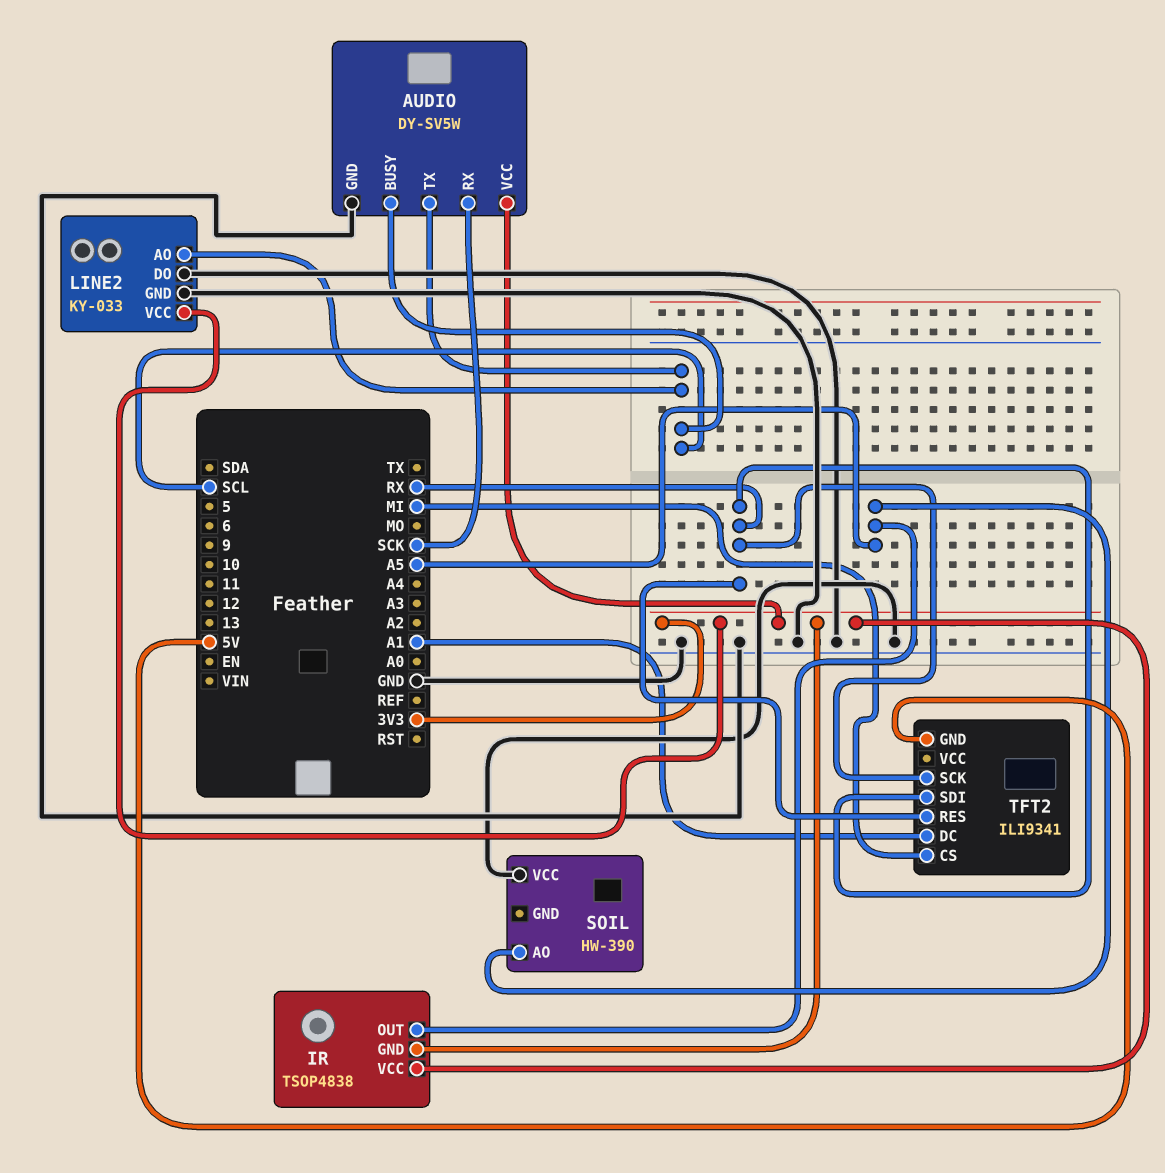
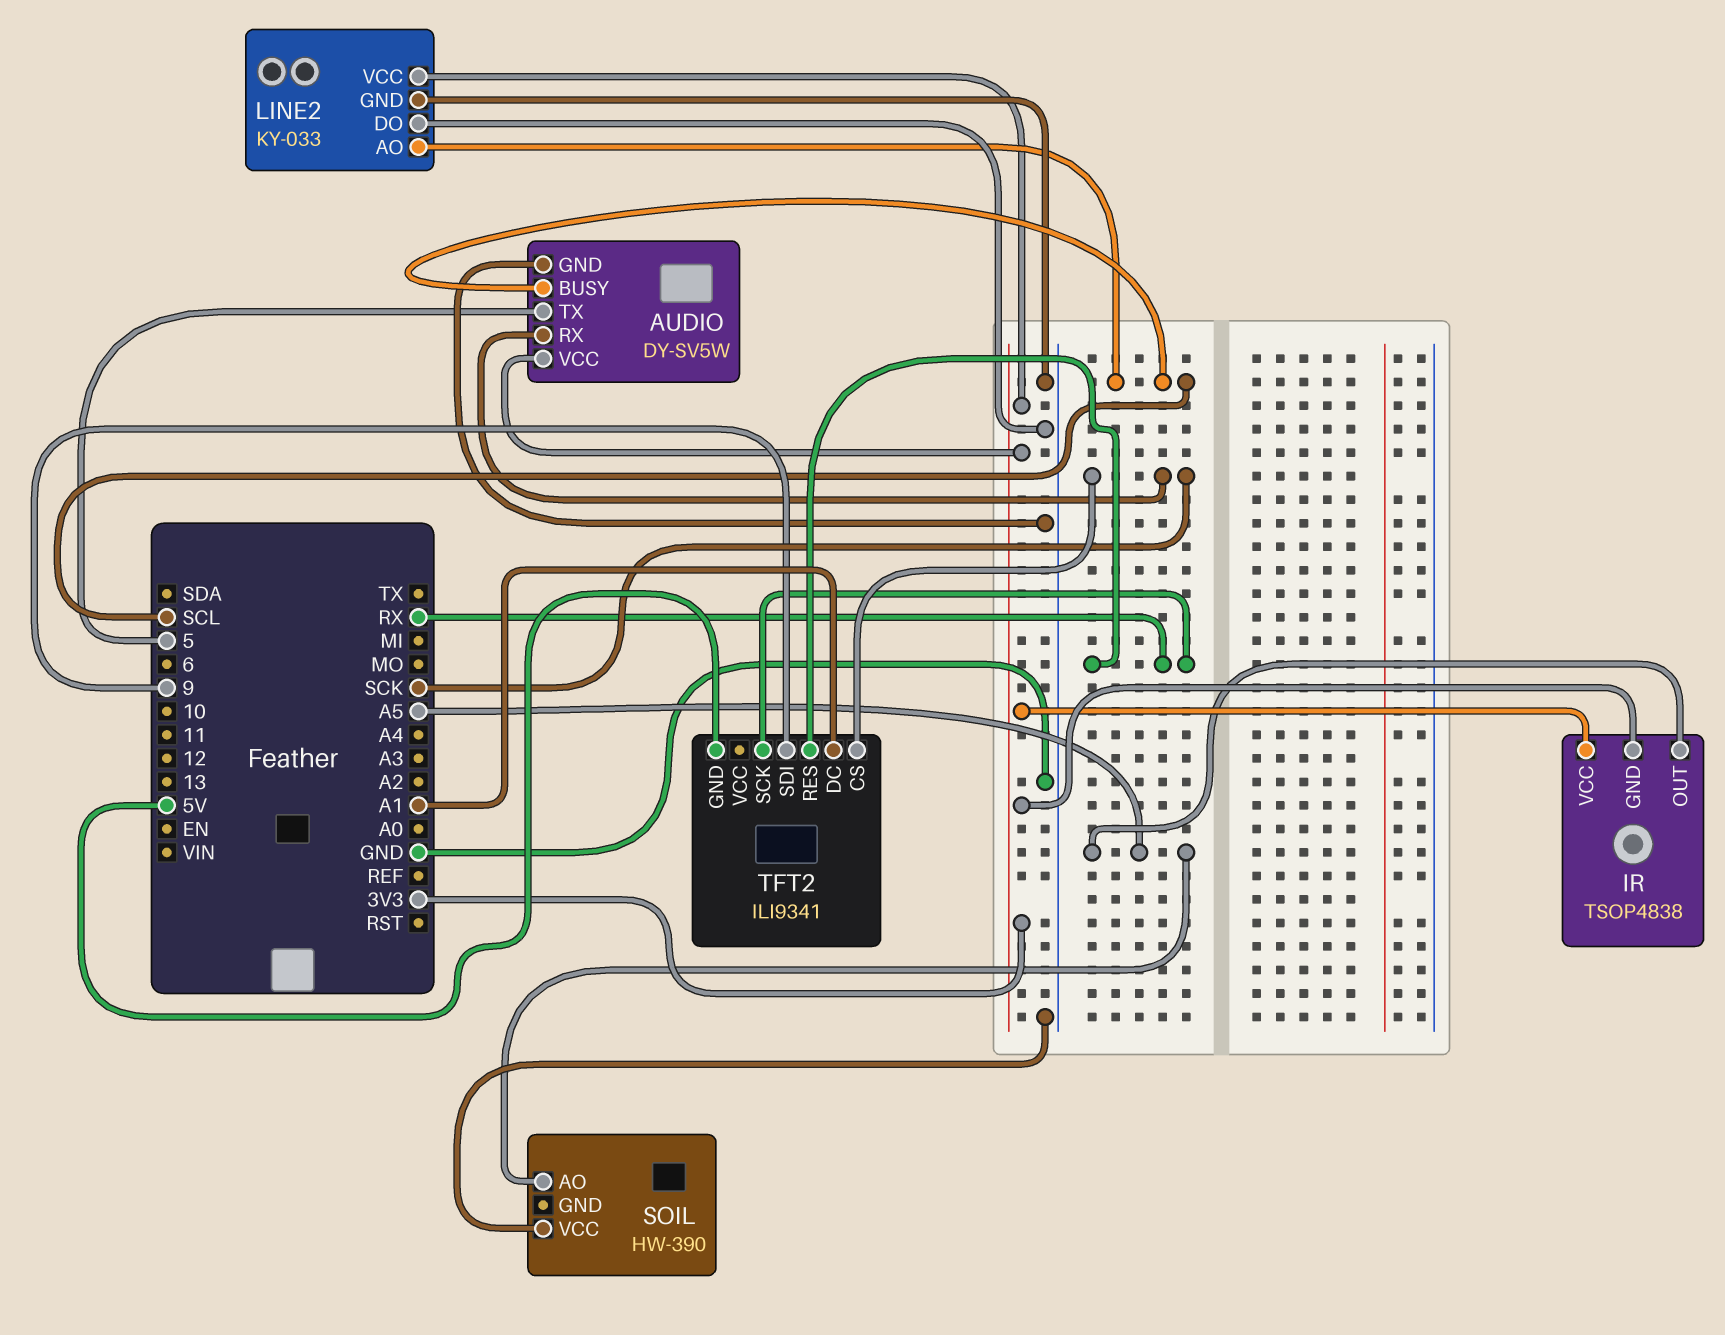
AUDIO pin TX: SCL -> 5
TFT2 pin CS: MI -> SCK
TFT2 pin SDI: RX -> 9

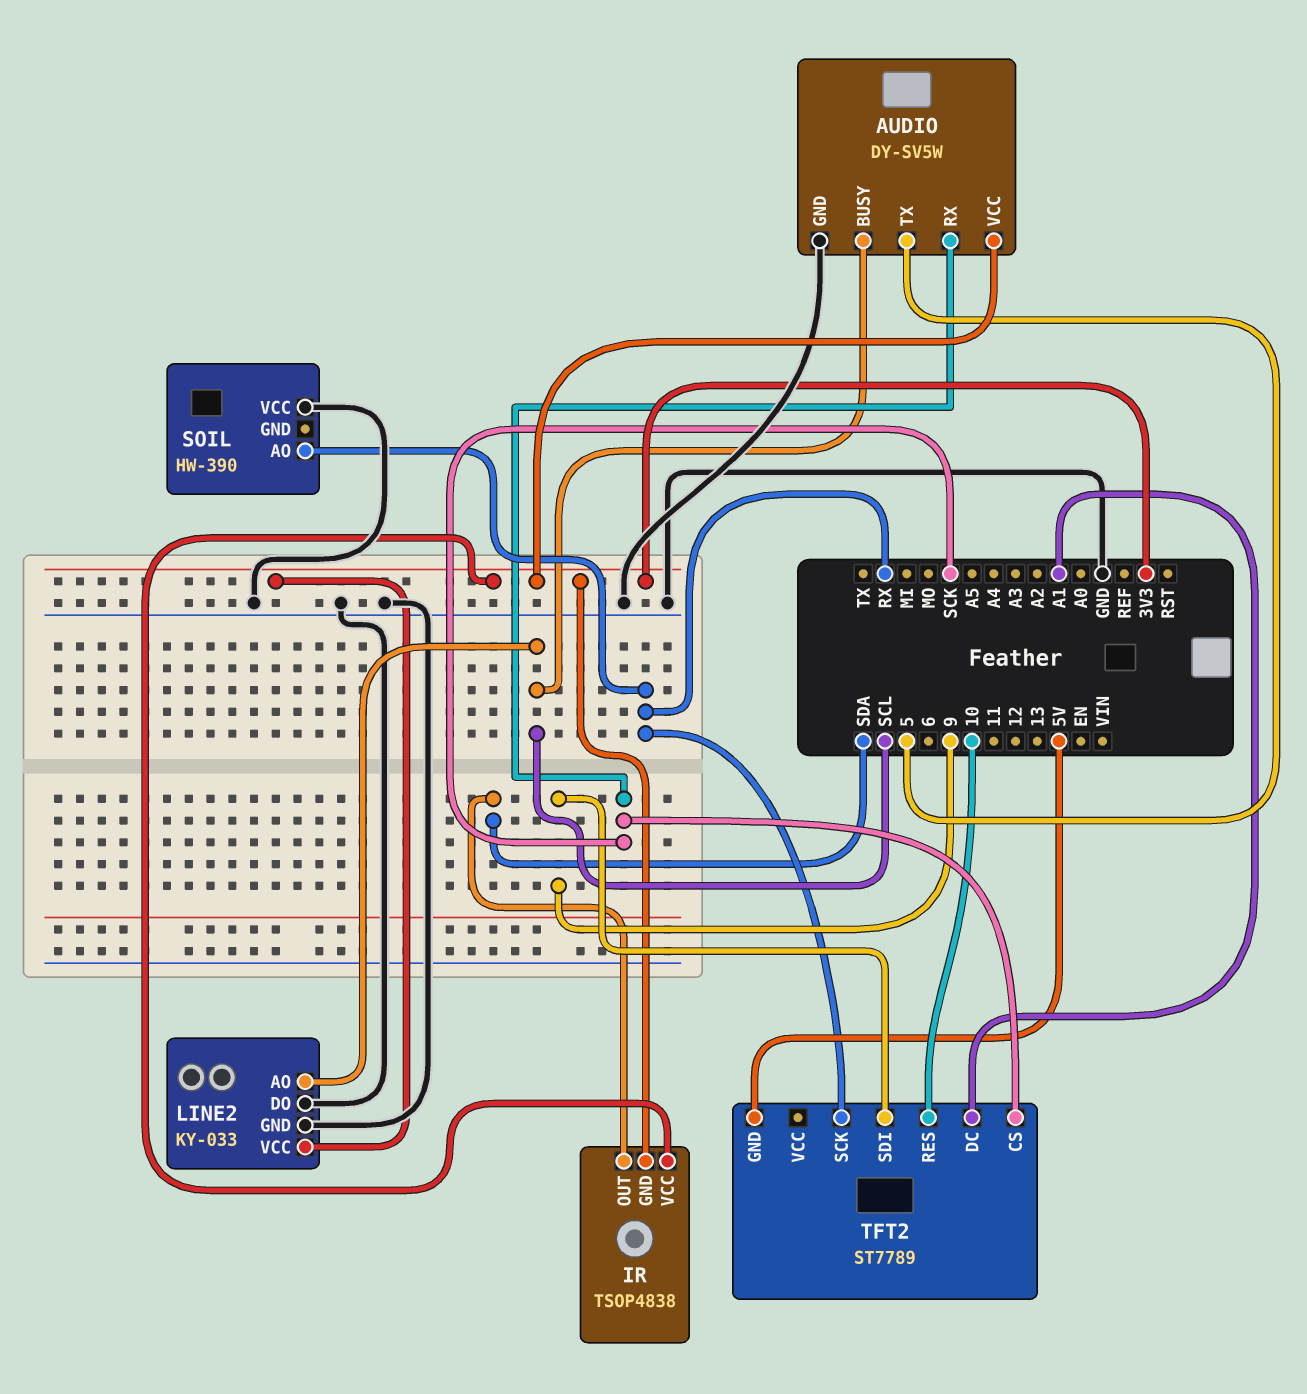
IR pin OUT: A5 -> SDA
SOIL pin AO: A5 -> RX
TFT2: ILI9341 -> ST7789
TFT2 pin RES: RX -> 10

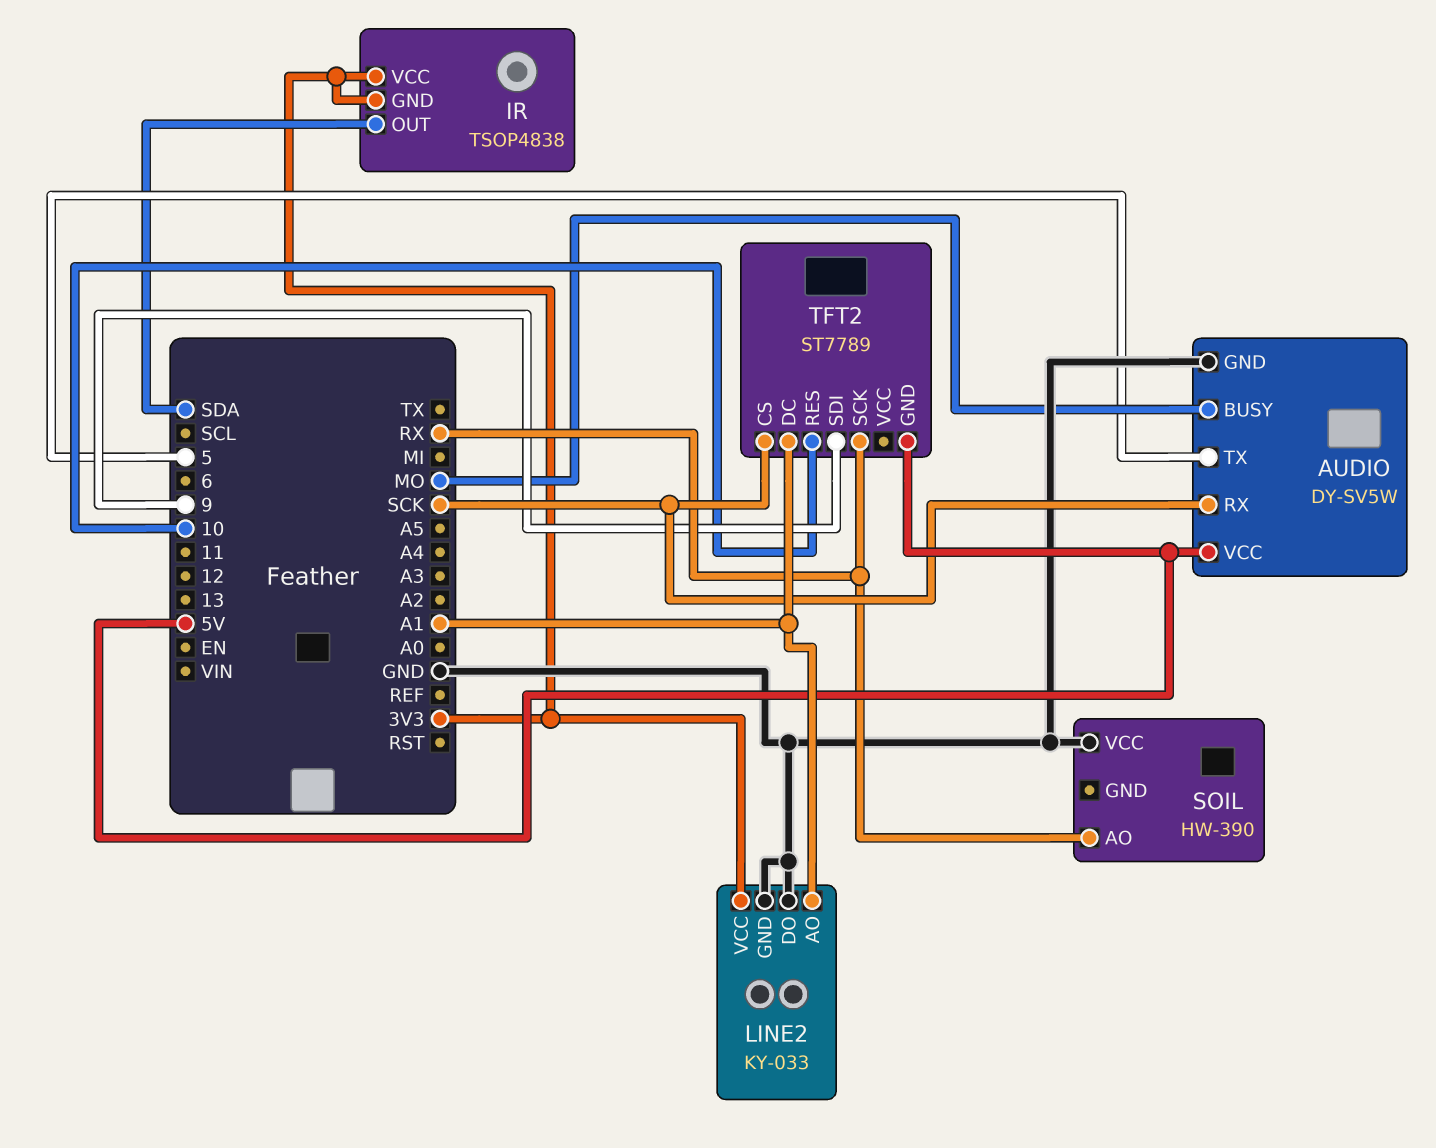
AUDIO pin BUSY: SCL -> MO
AUDIO pin VCC: 3V3 -> 5V
LINE2 pin AO: SCL -> A1

